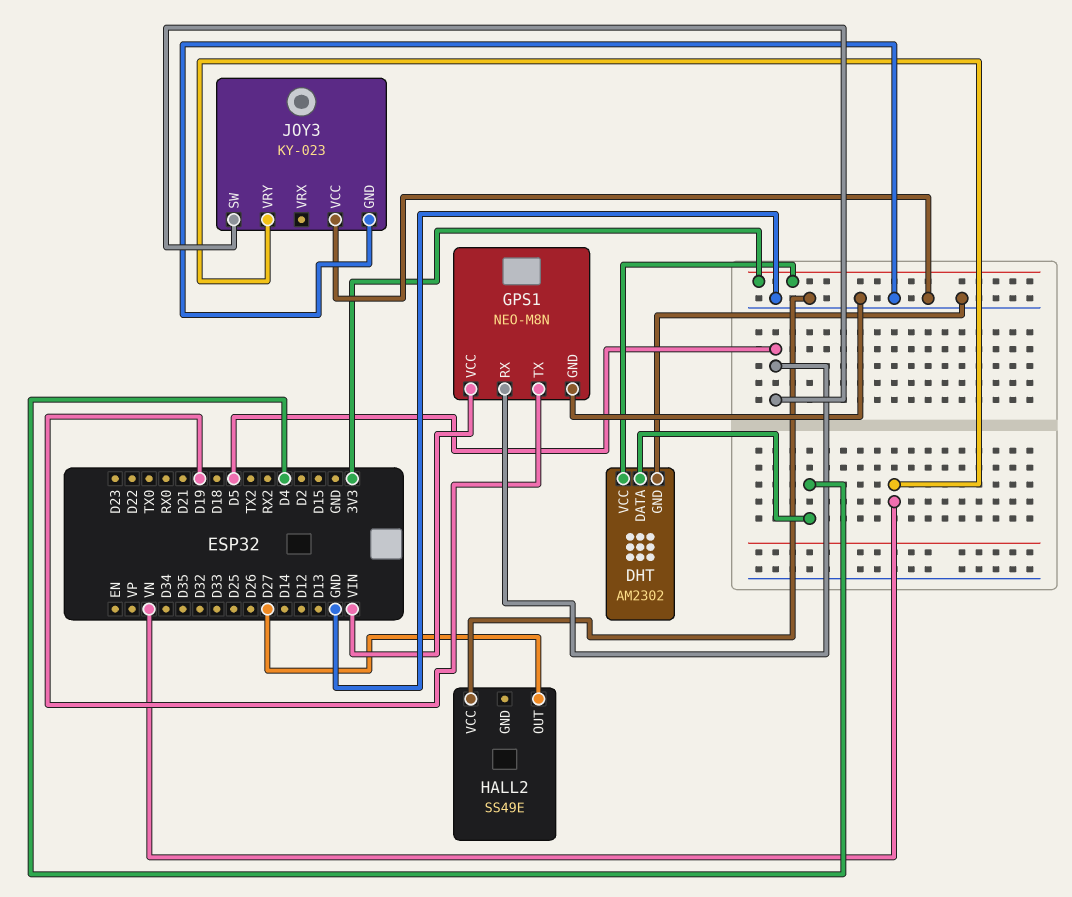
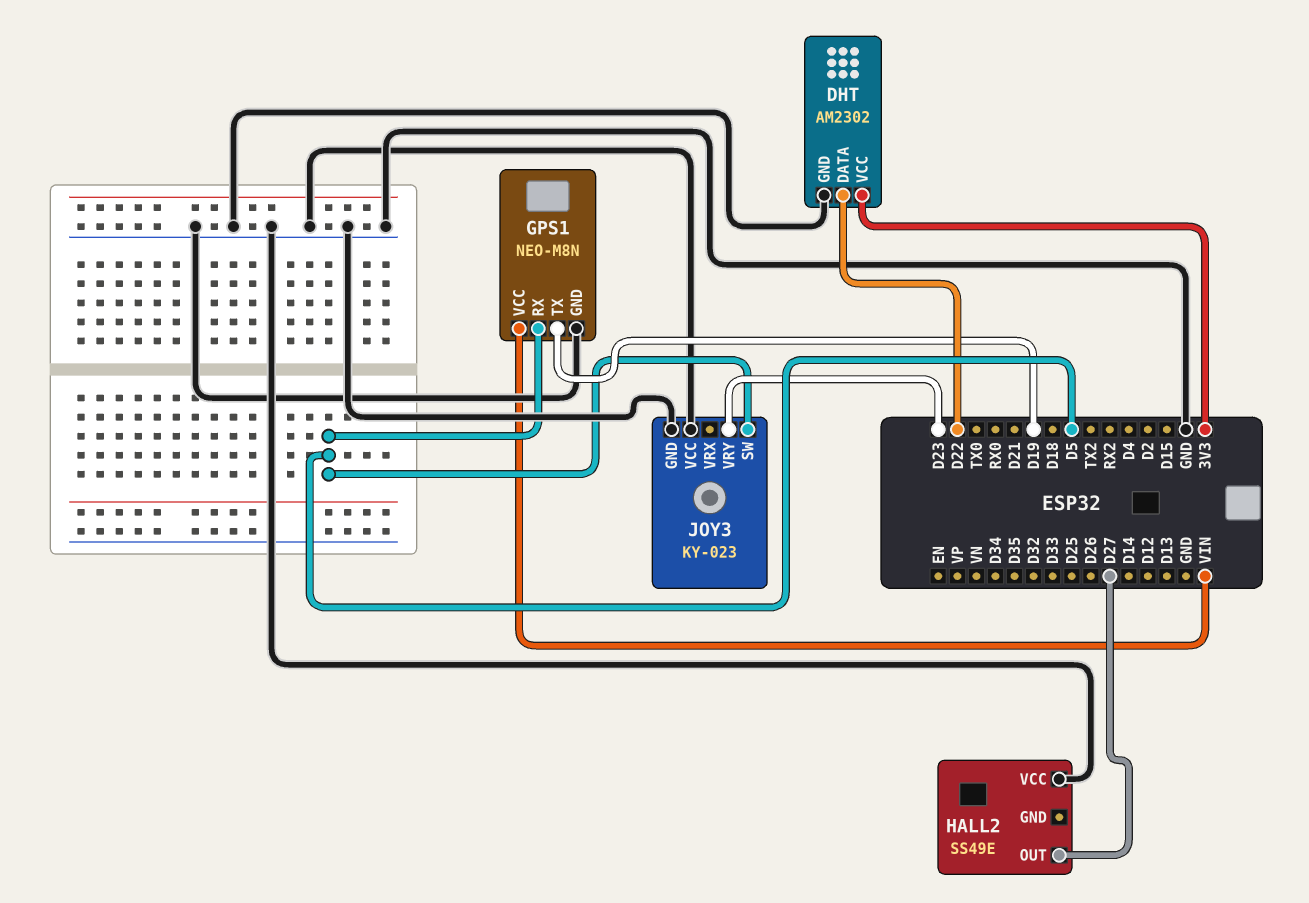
DHT pin DATA: D4 -> D22
JOY3 pin VRY: VN -> D23

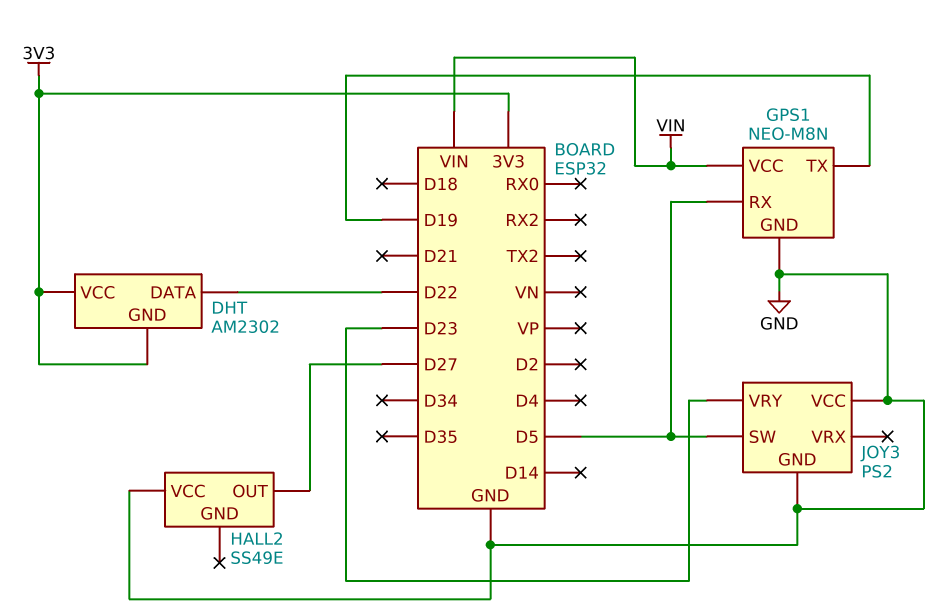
DHT pin GND: GND -> 3V3
JOY3: KY-023 -> PS2

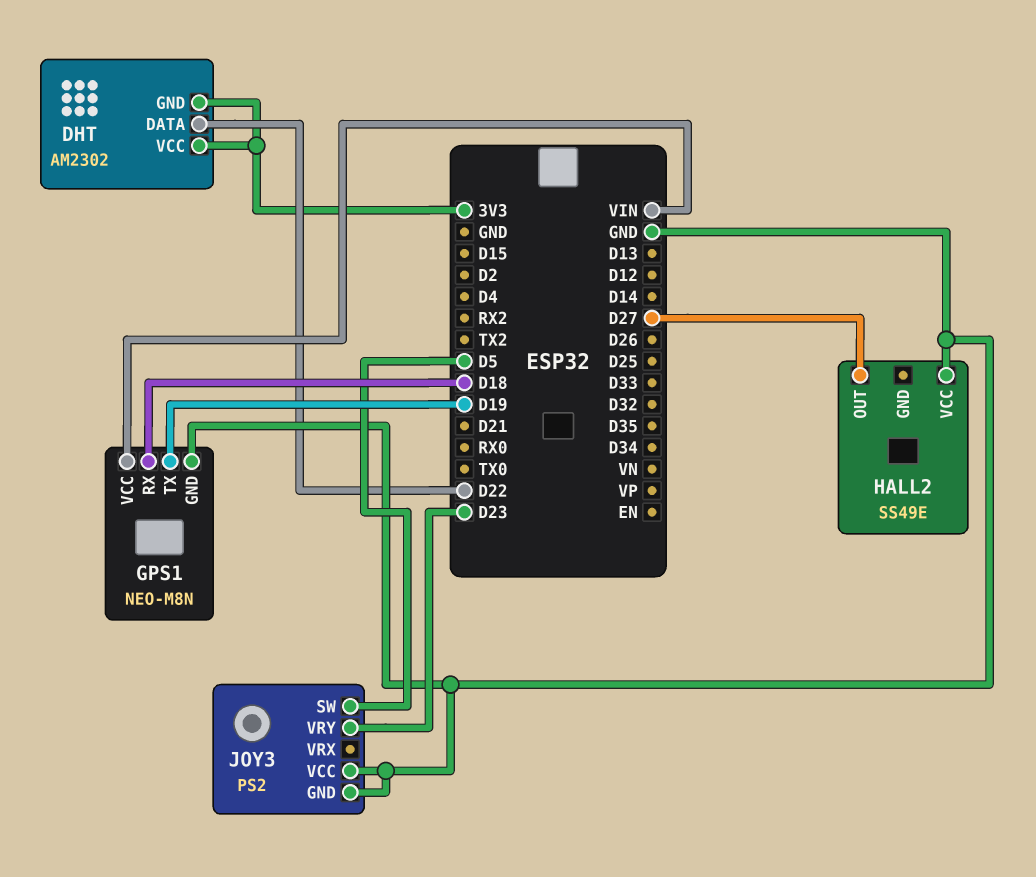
GPS1 pin RX: D5 -> D18

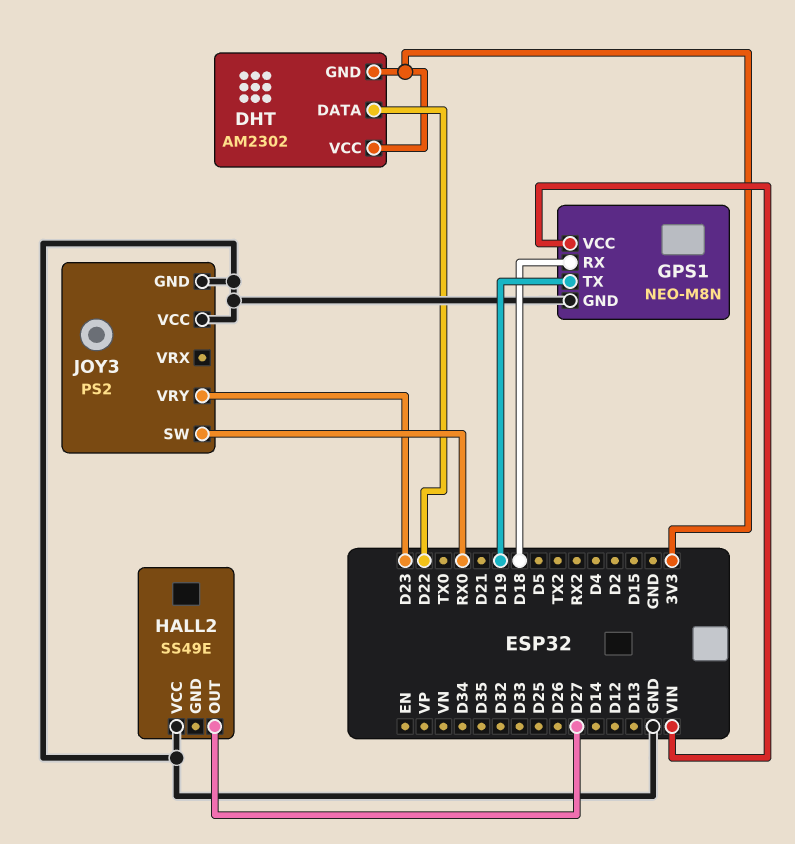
JOY3 pin SW: D5 -> RX0

